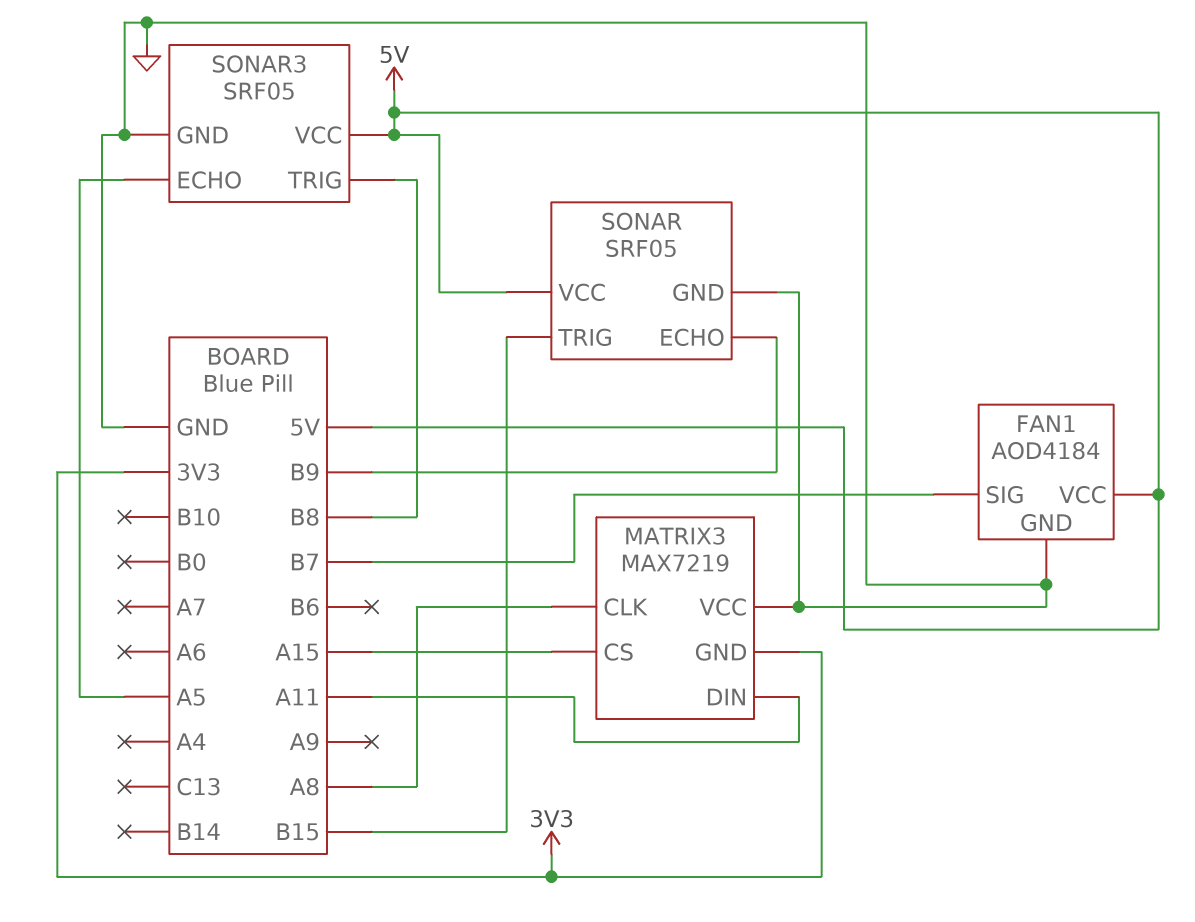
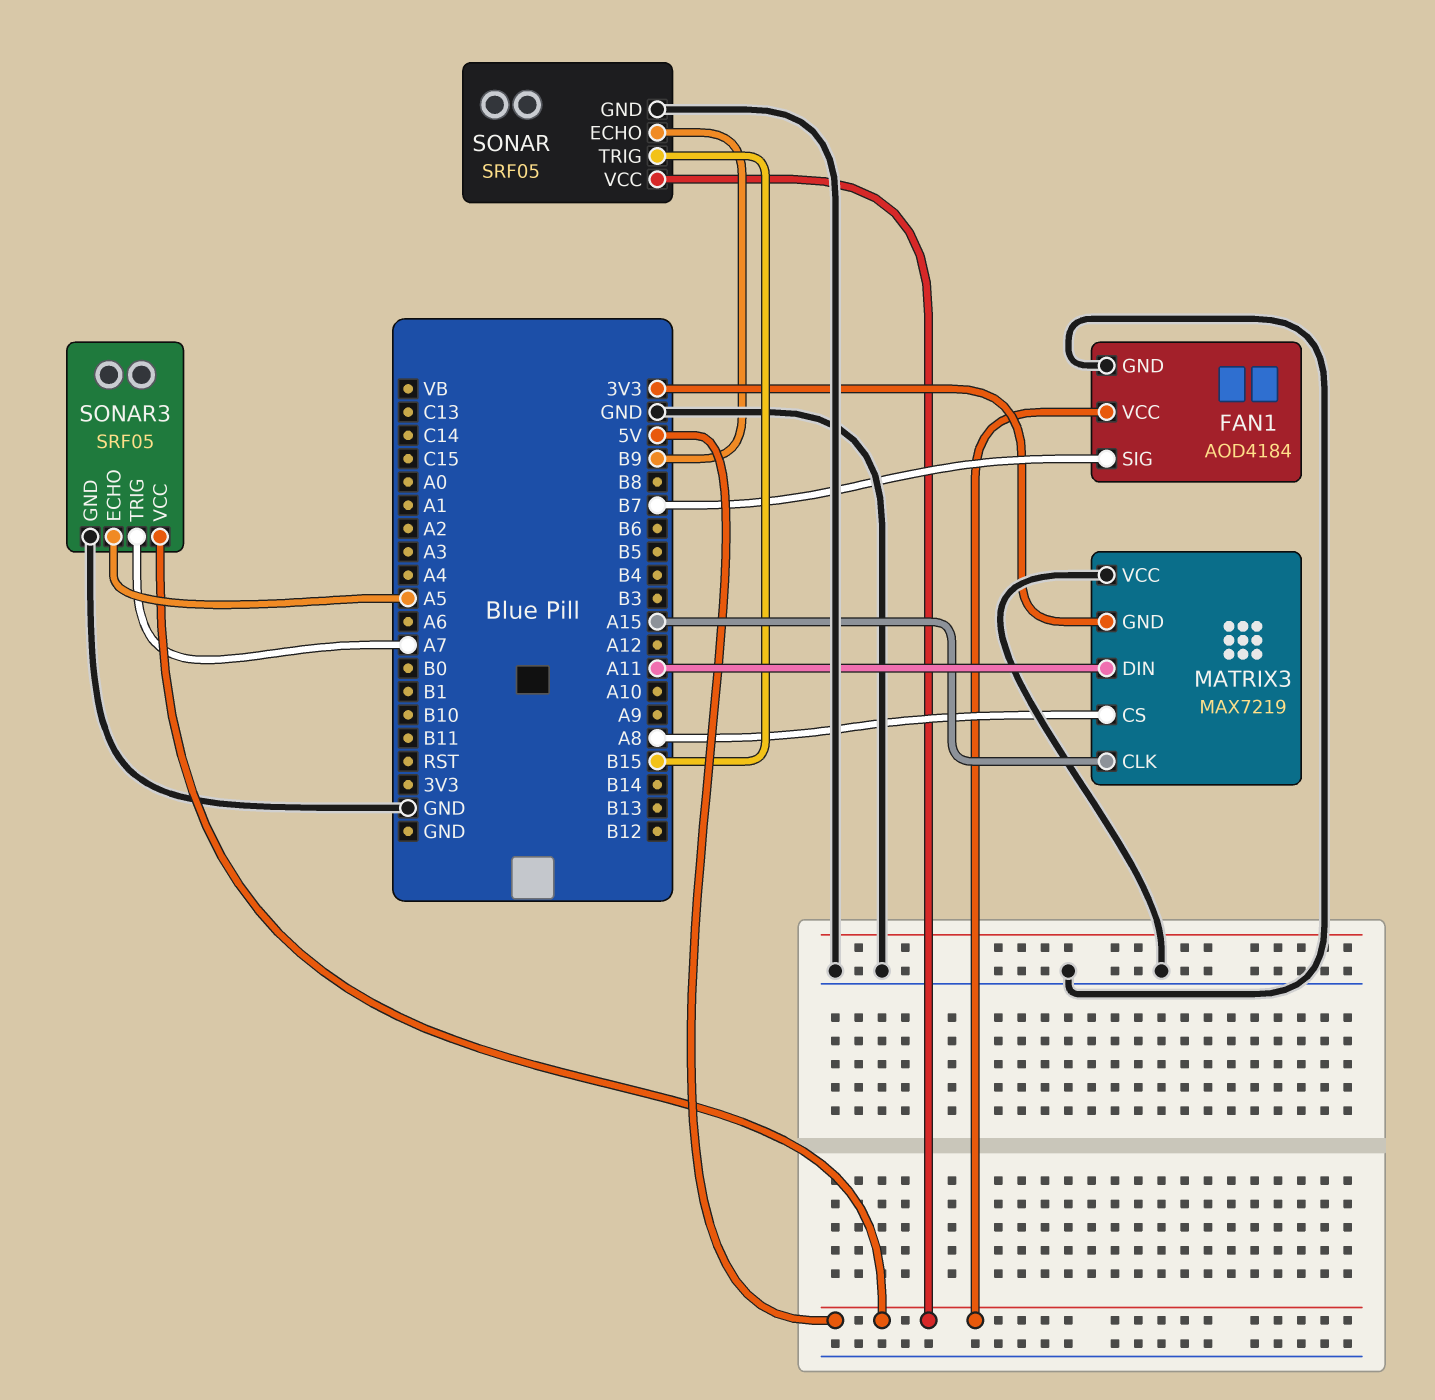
MATRIX3 pin CLK: A8 -> A15
MATRIX3 pin CS: A15 -> A8
SONAR3 pin TRIG: B8 -> A7

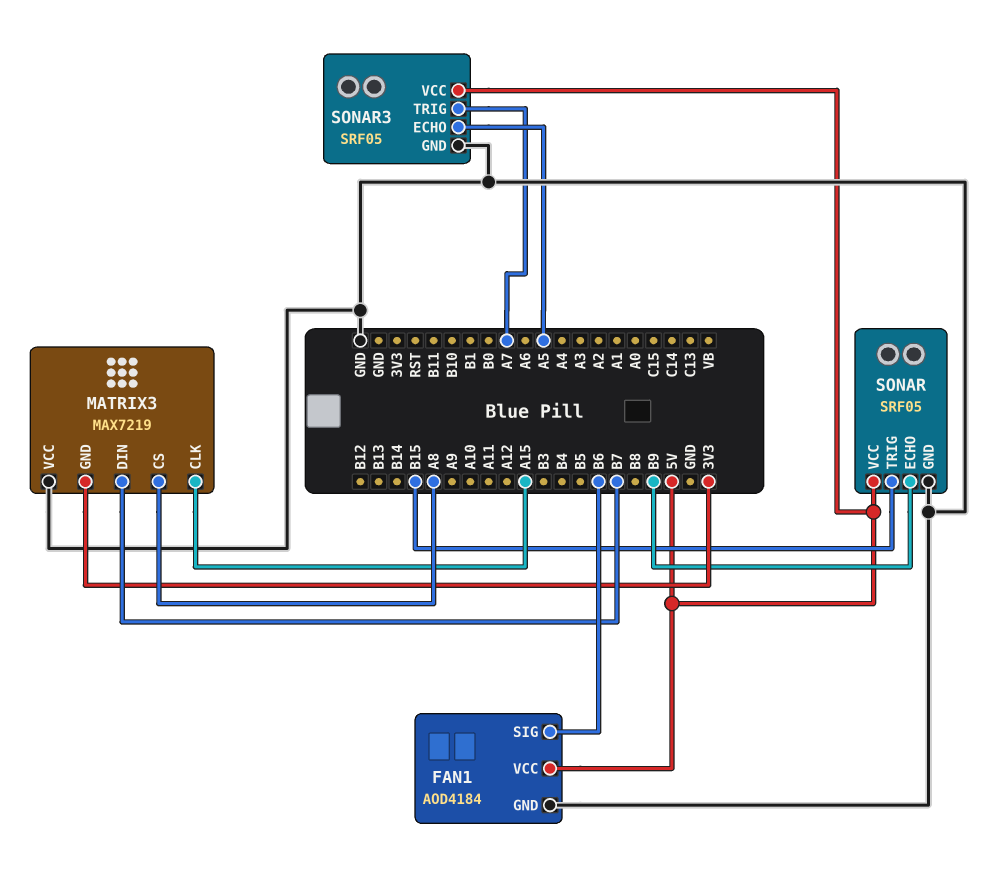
FAN1 pin SIG: B7 -> B6
MATRIX3 pin DIN: A11 -> B7

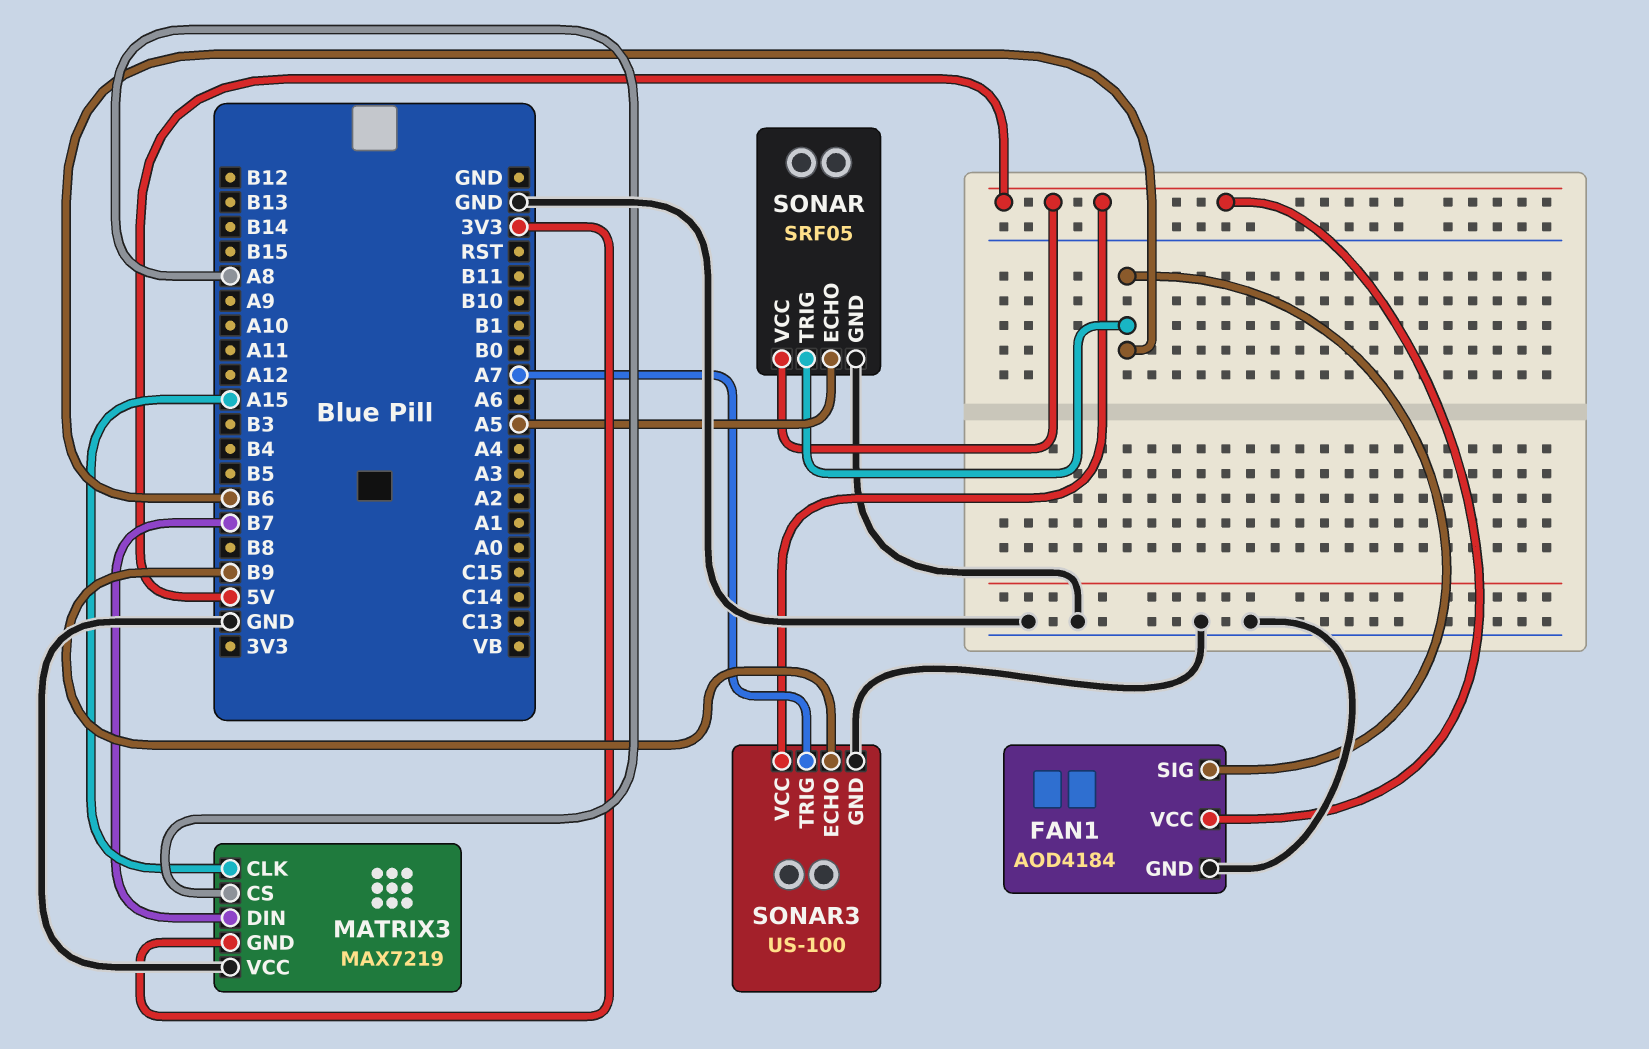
SONAR pin ECHO: B9 -> A5
SONAR pin TRIG: B15 -> B6
SONAR3: SRF05 -> US-100
SONAR3 pin ECHO: A5 -> B9

